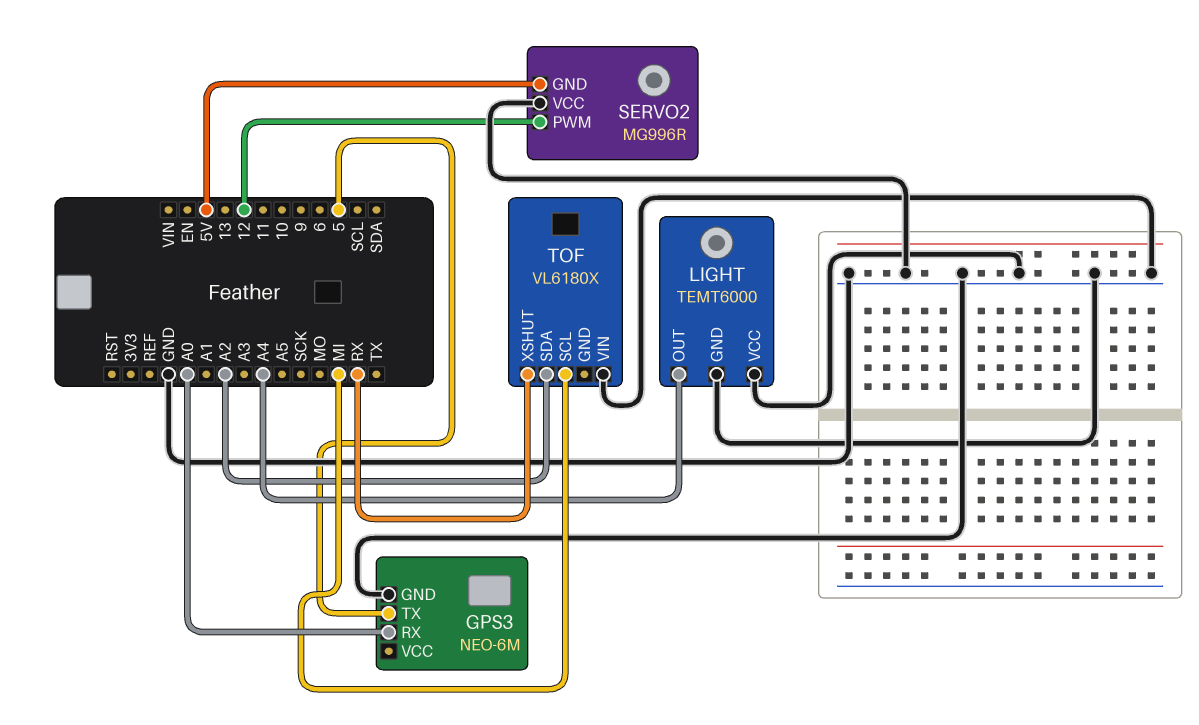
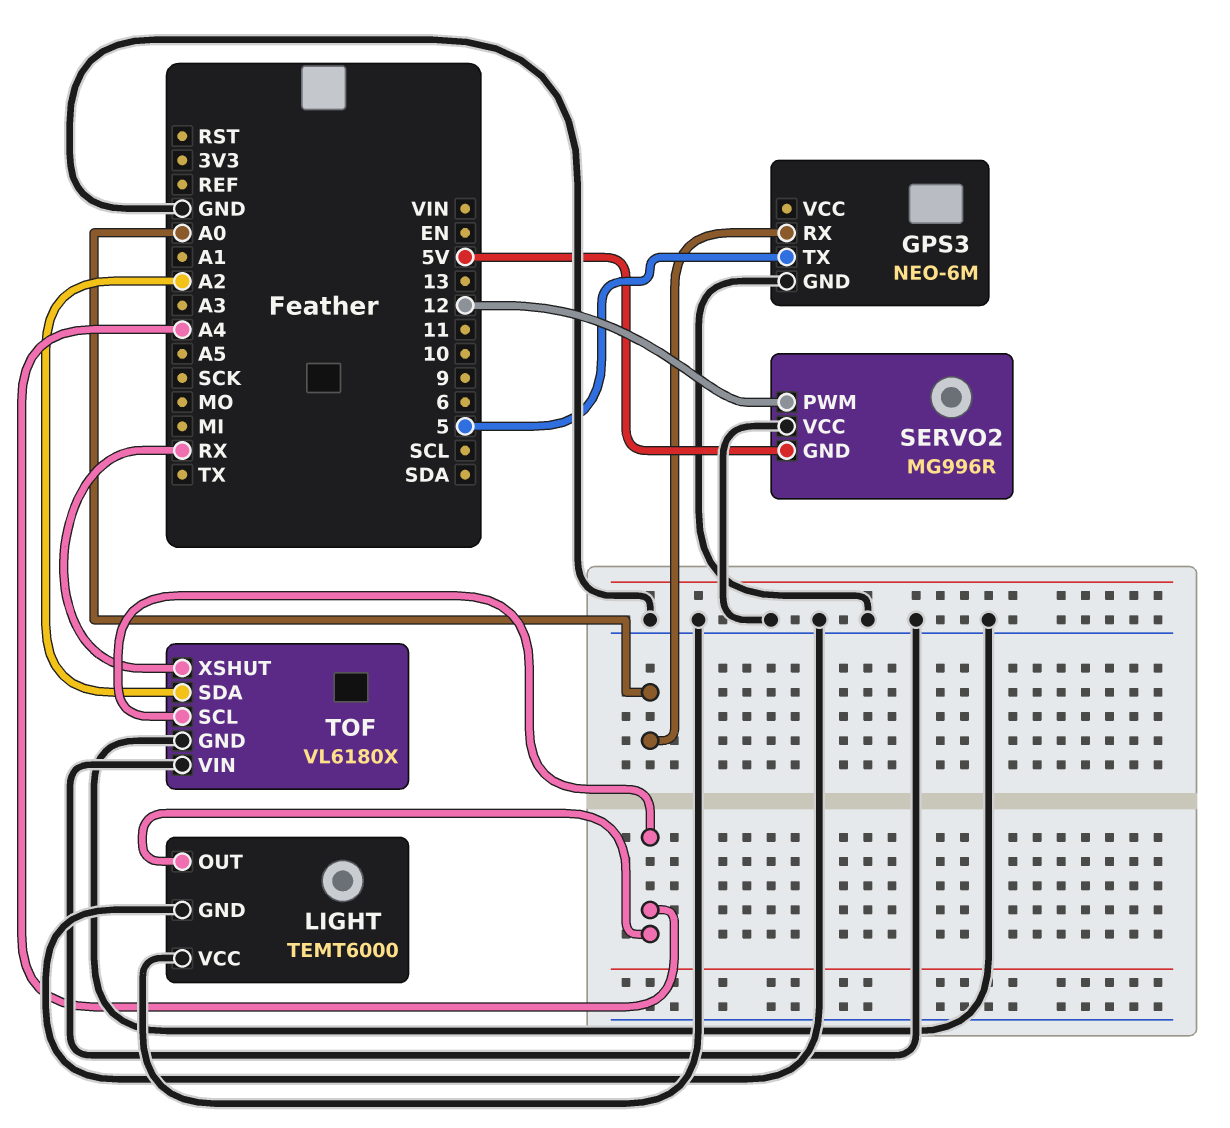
TOF pin GND: none -> GND
TOF pin SCL: MI -> A4

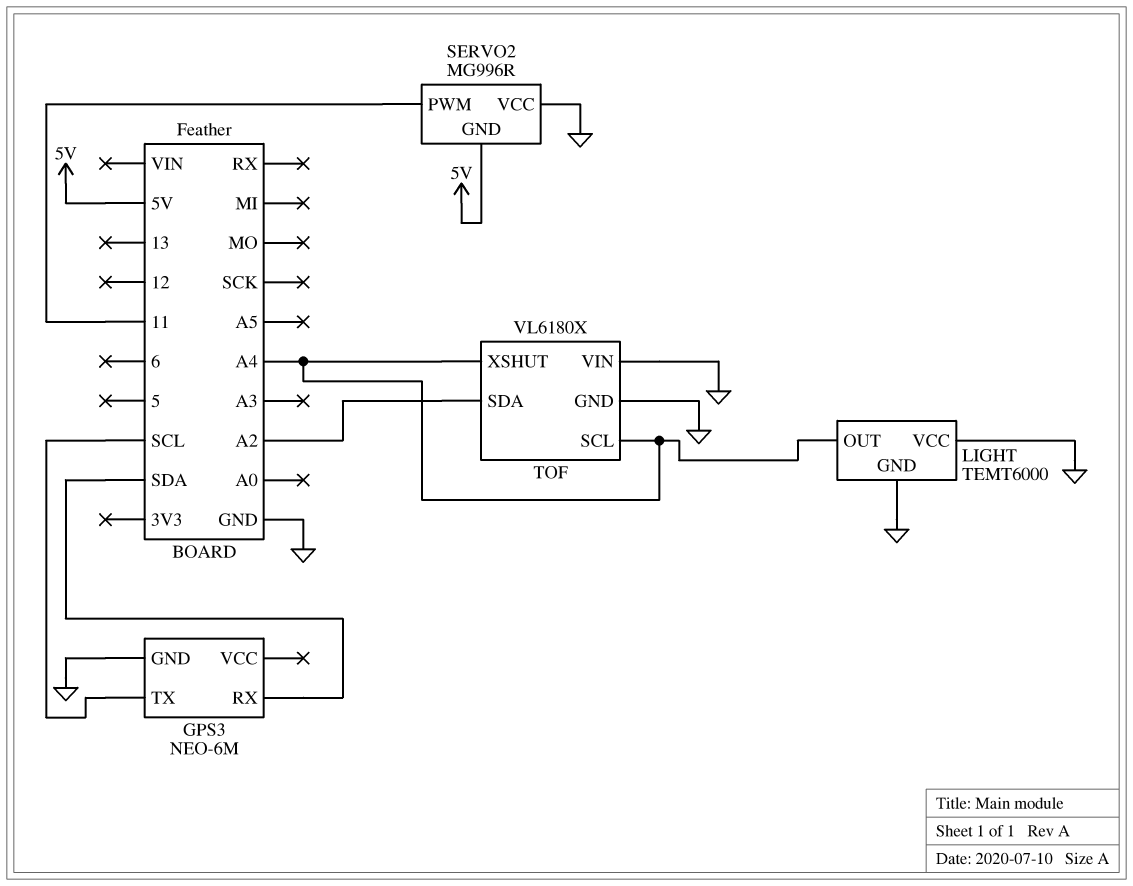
GPS3 pin RX: A0 -> SDA
GPS3 pin TX: 5 -> SCL
SERVO2 pin PWM: 12 -> 11
TOF pin XSHUT: RX -> A4

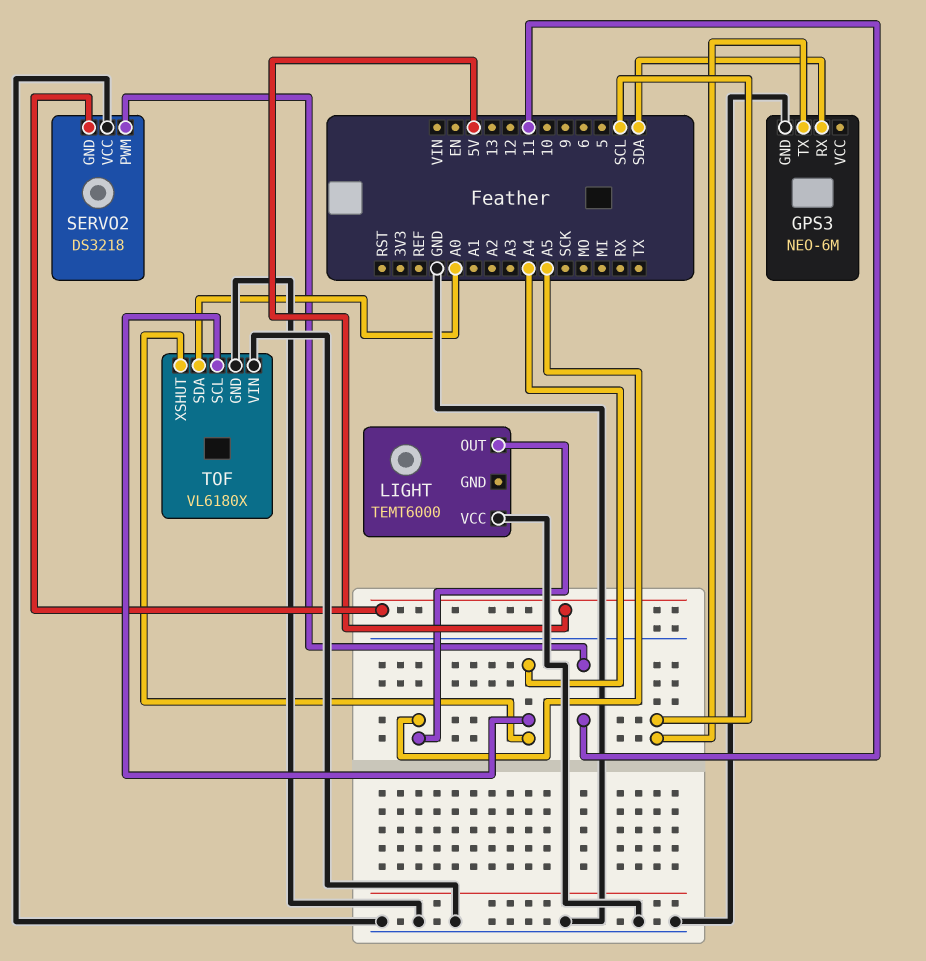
LIGHT pin GND: GND -> none
LIGHT pin OUT: A4 -> A5
SERVO2: MG996R -> DS3218
TOF pin SDA: A2 -> A0

